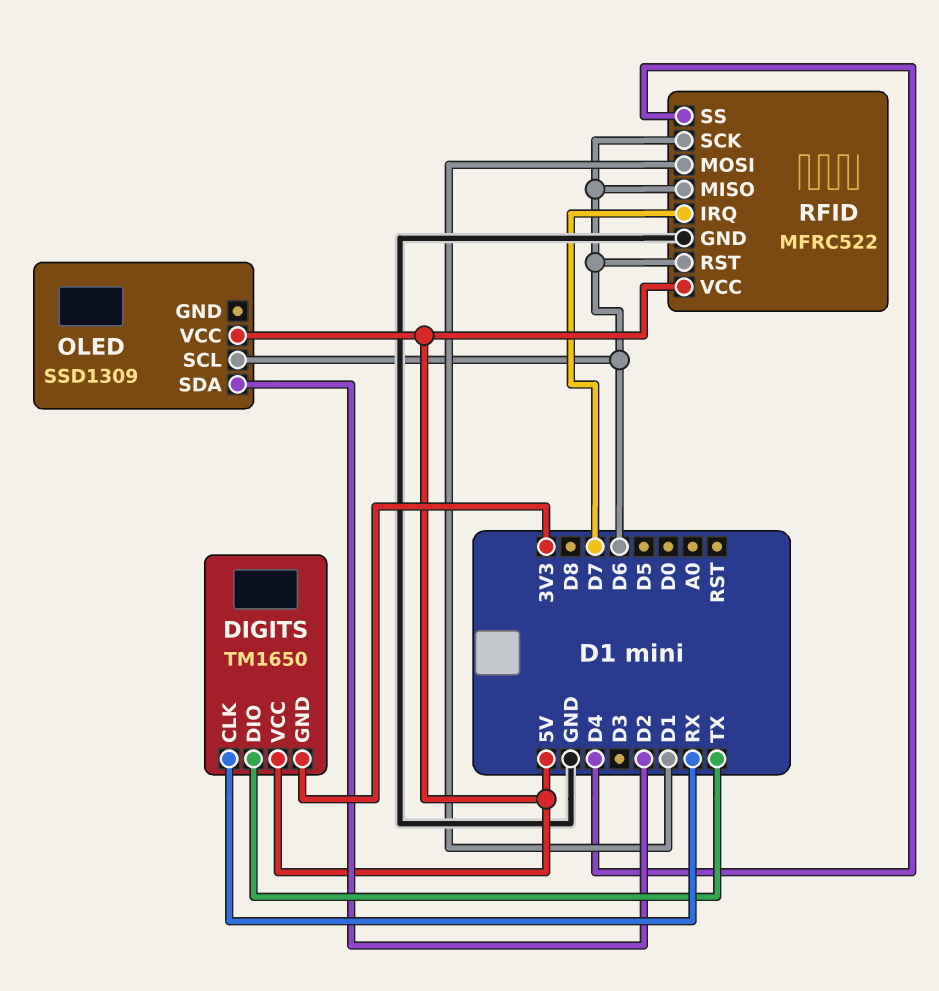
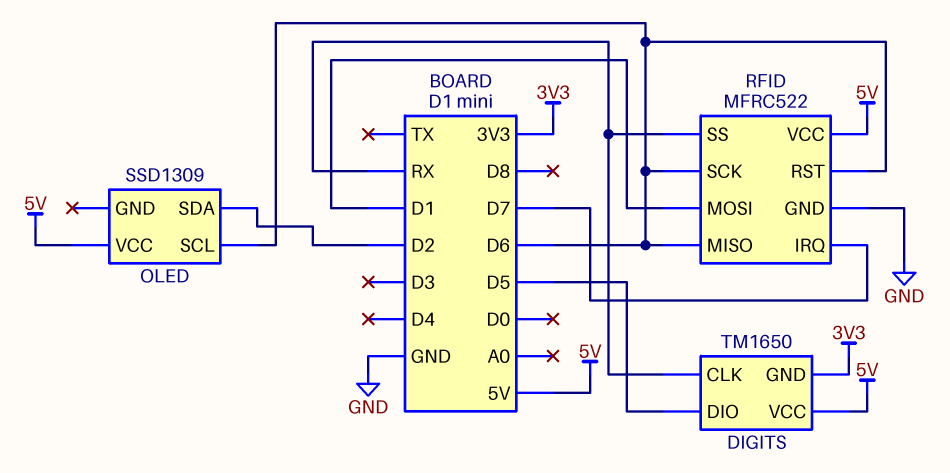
DIGITS pin DIO: TX -> D5
RFID pin SS: D4 -> RX

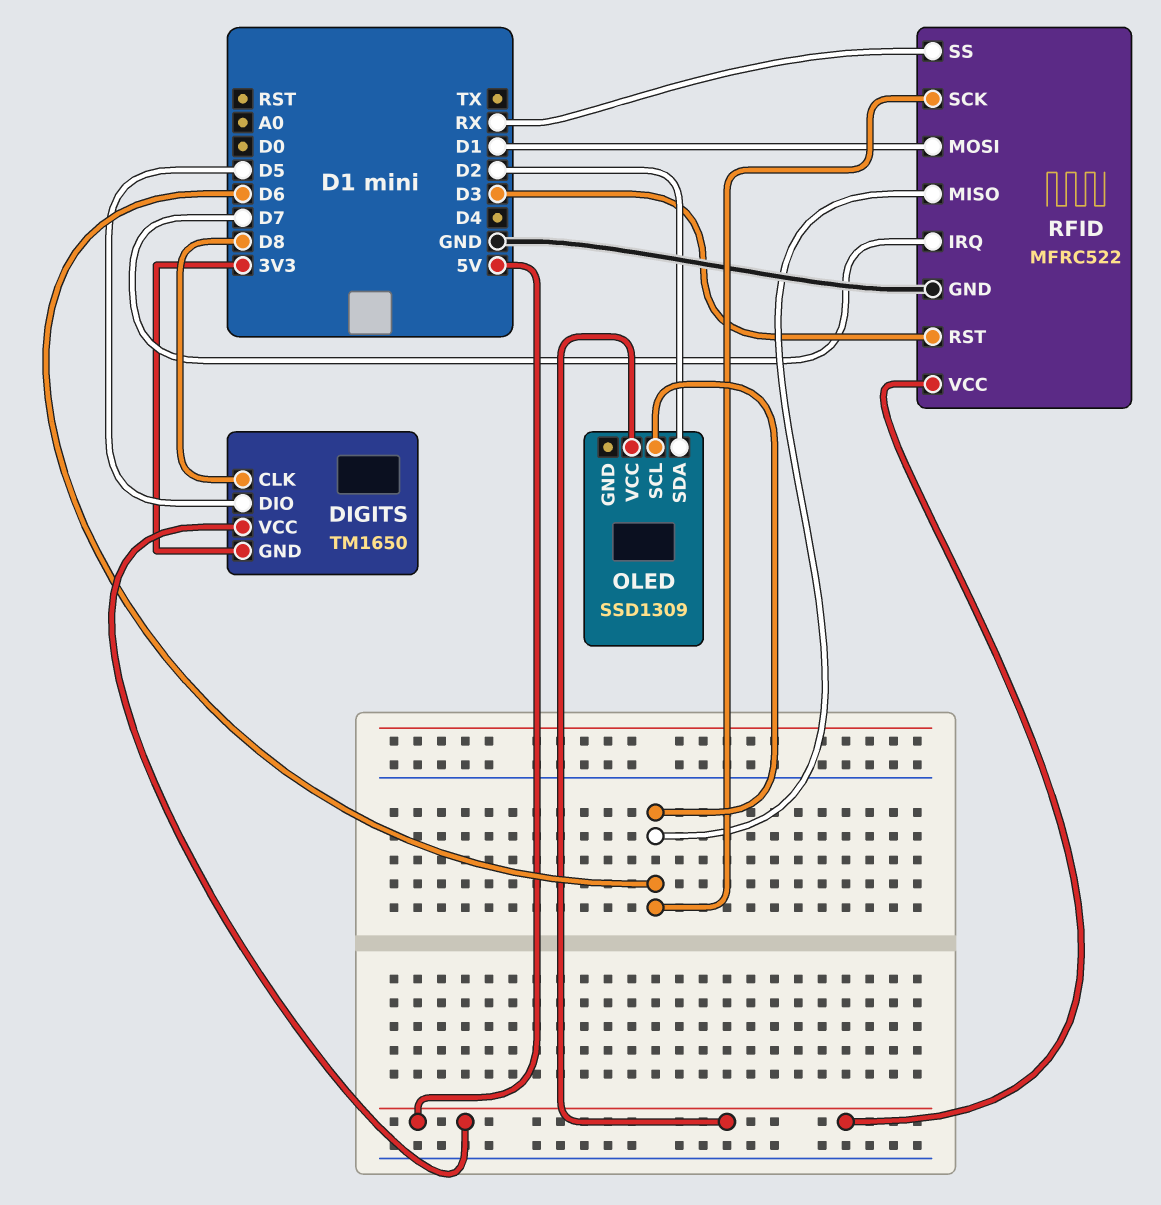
DIGITS pin CLK: RX -> D8
RFID pin RST: D6 -> D3

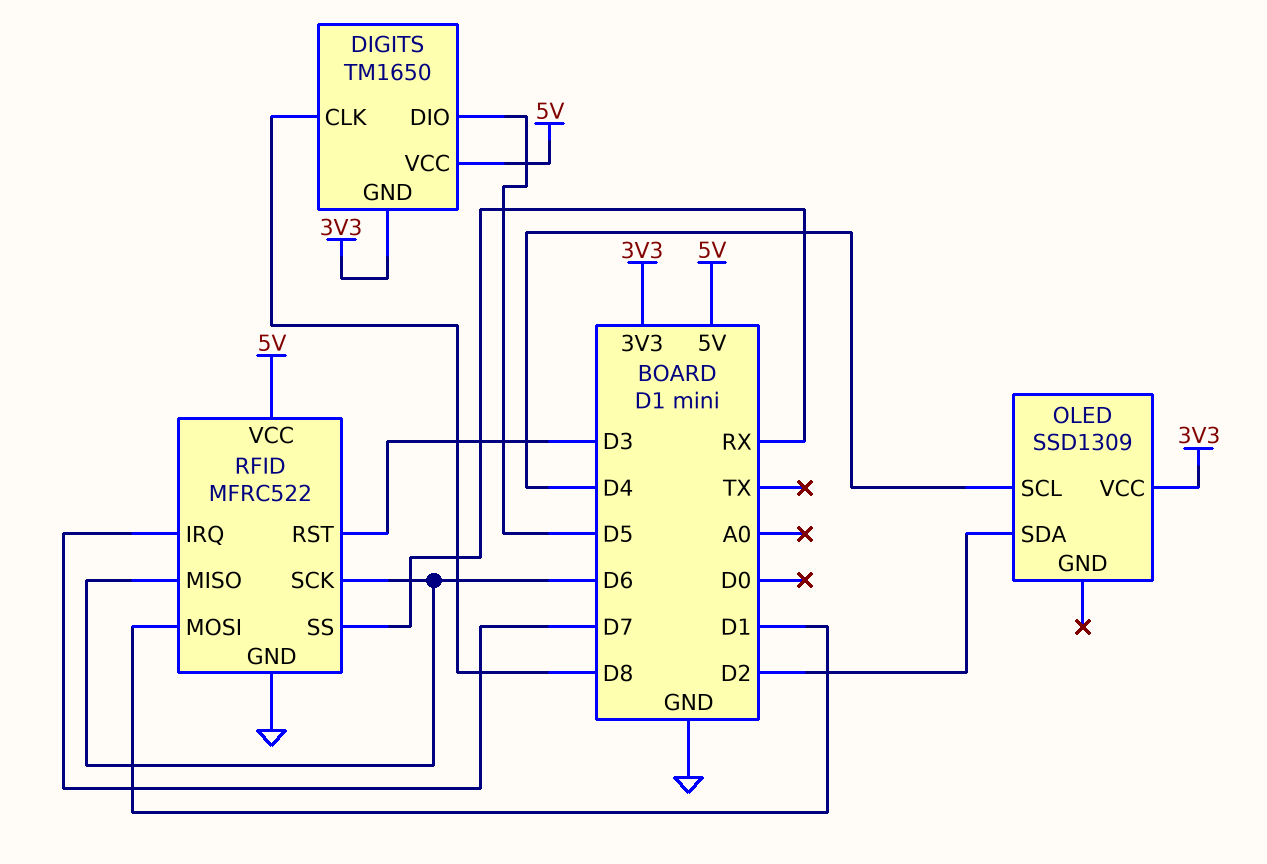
OLED pin SCL: D6 -> D4
OLED pin VCC: 5V -> 3V3

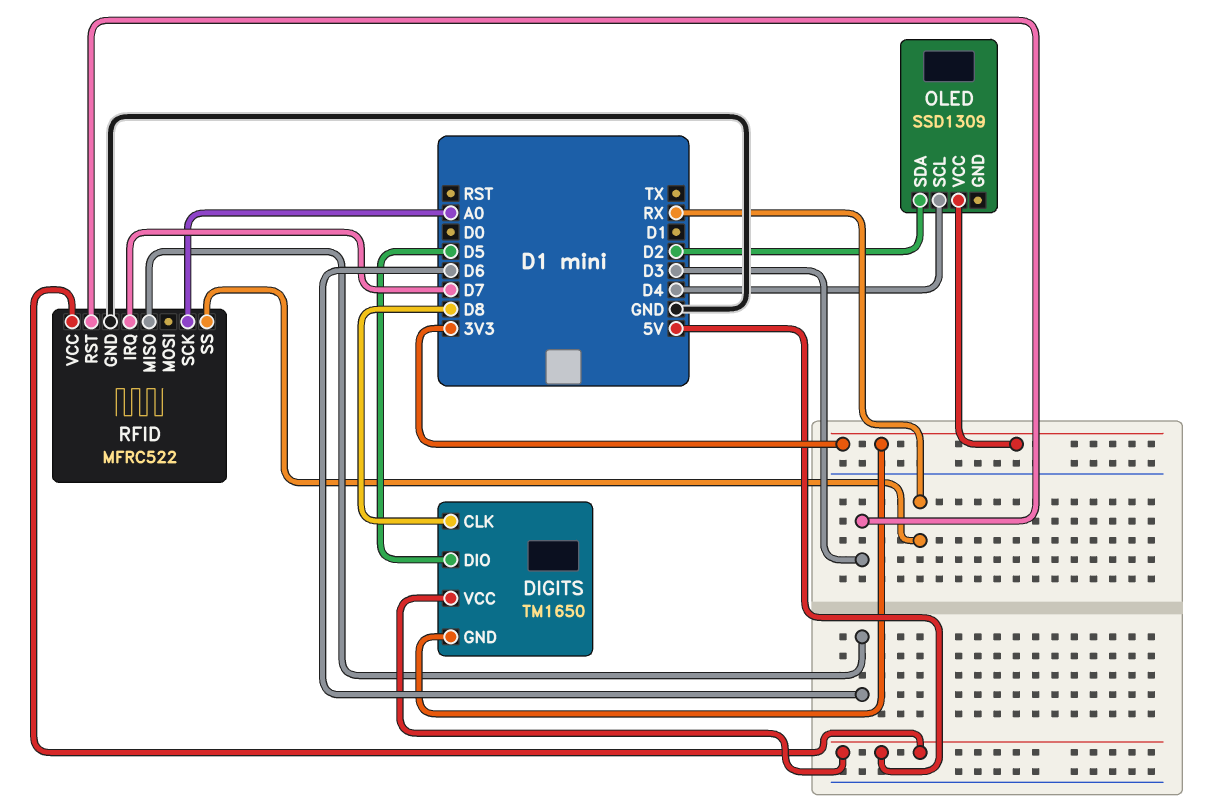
RFID pin MOSI: D1 -> none
RFID pin SCK: D6 -> A0

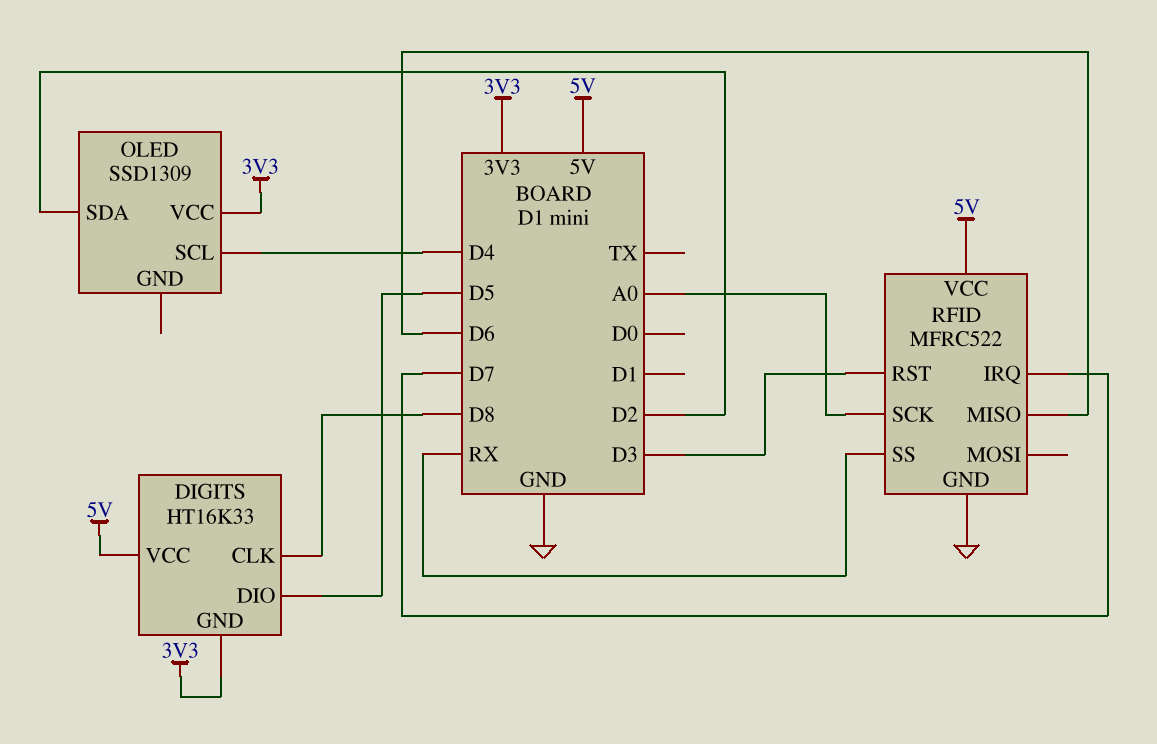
DIGITS: TM1650 -> HT16K33

